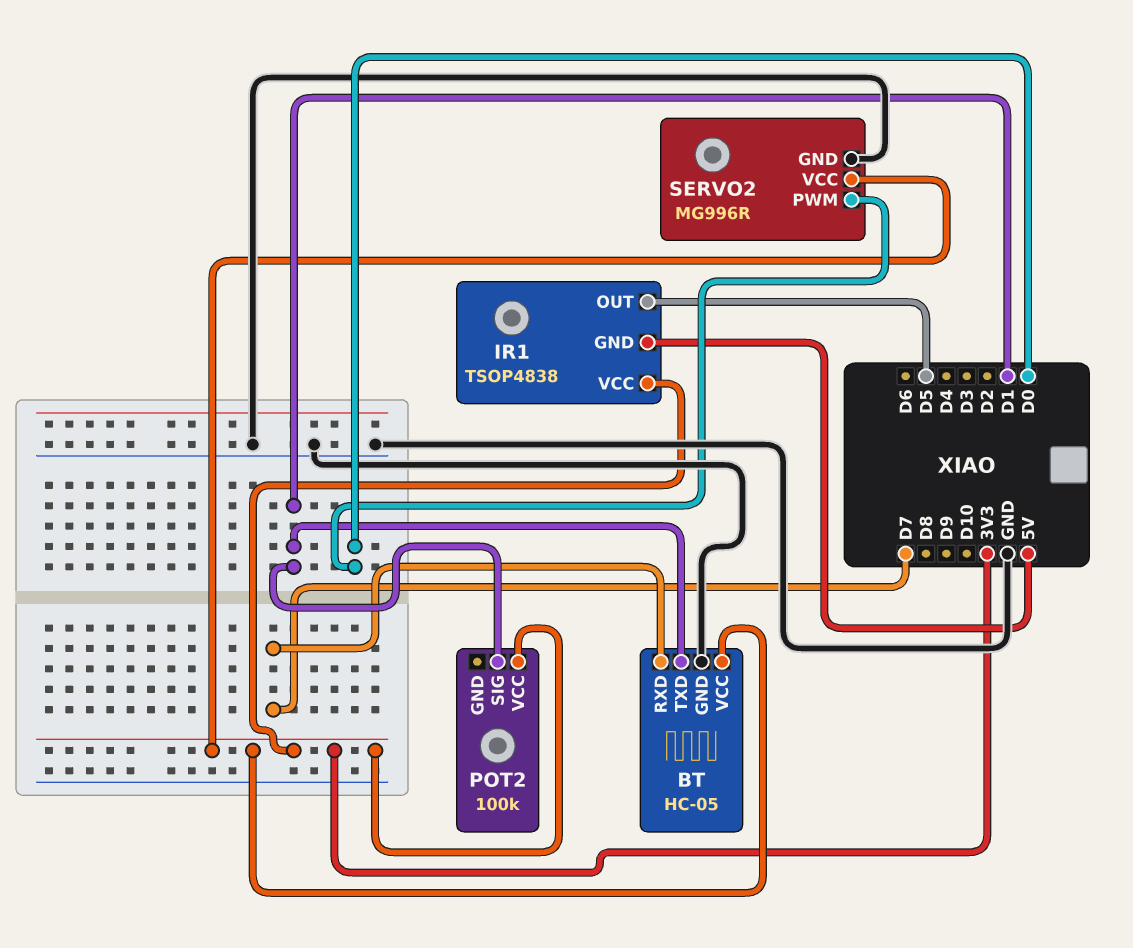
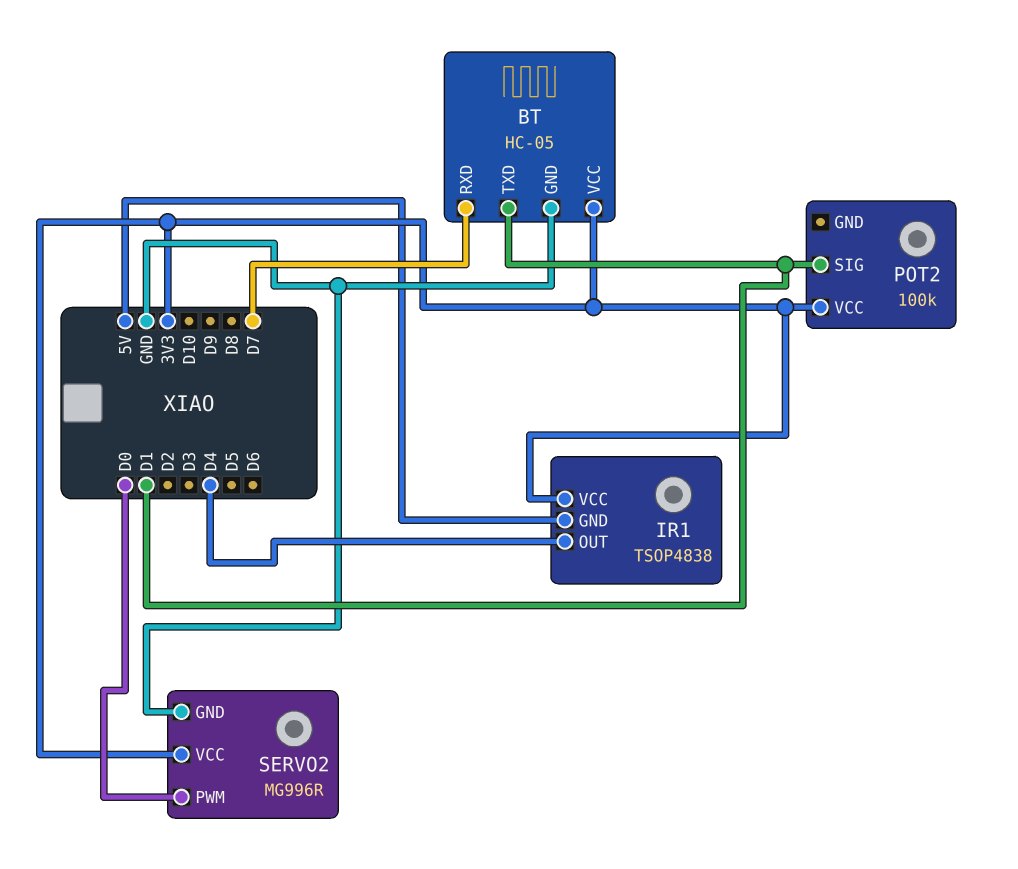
IR1 pin OUT: D5 -> D4

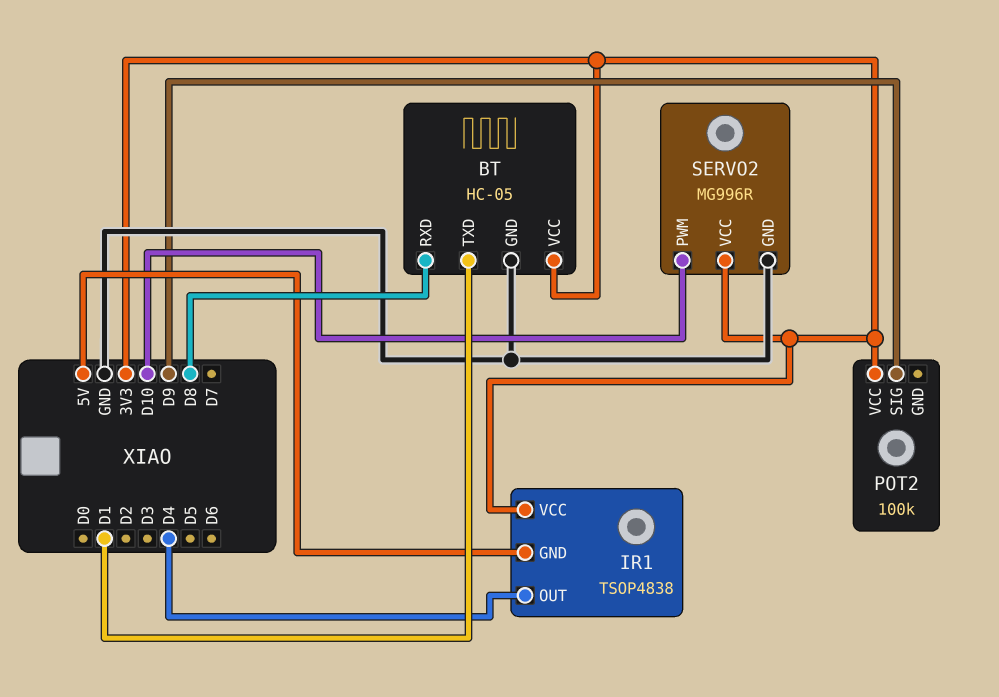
BT pin RXD: D7 -> D8
POT2 pin SIG: D1 -> D9
SERVO2 pin PWM: D0 -> D10

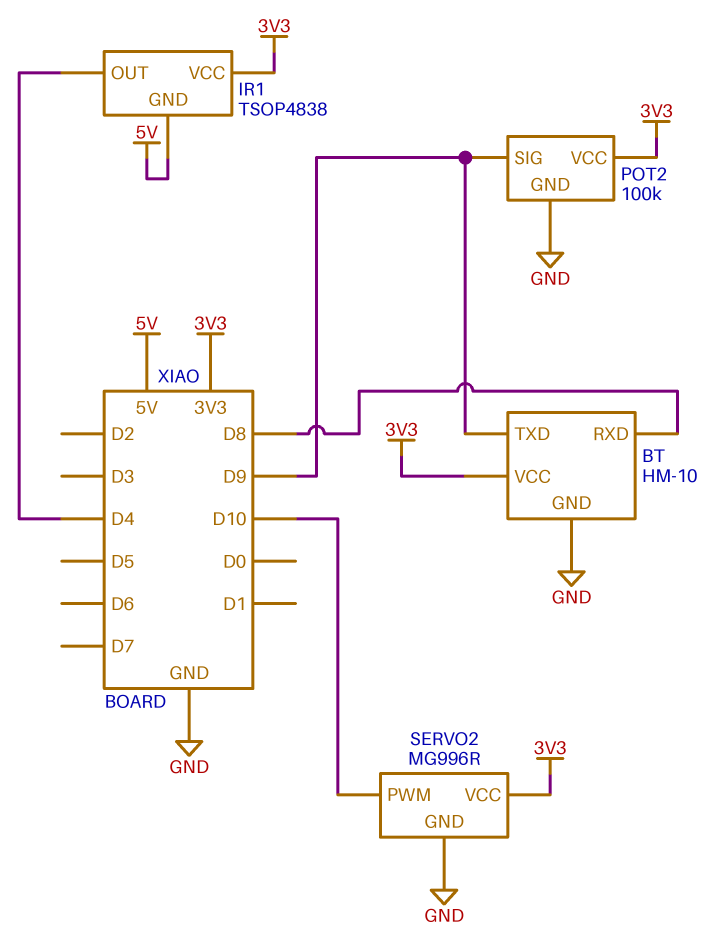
BT: HC-05 -> HM-10
BT pin TXD: D1 -> D9
POT2 pin GND: none -> GND

